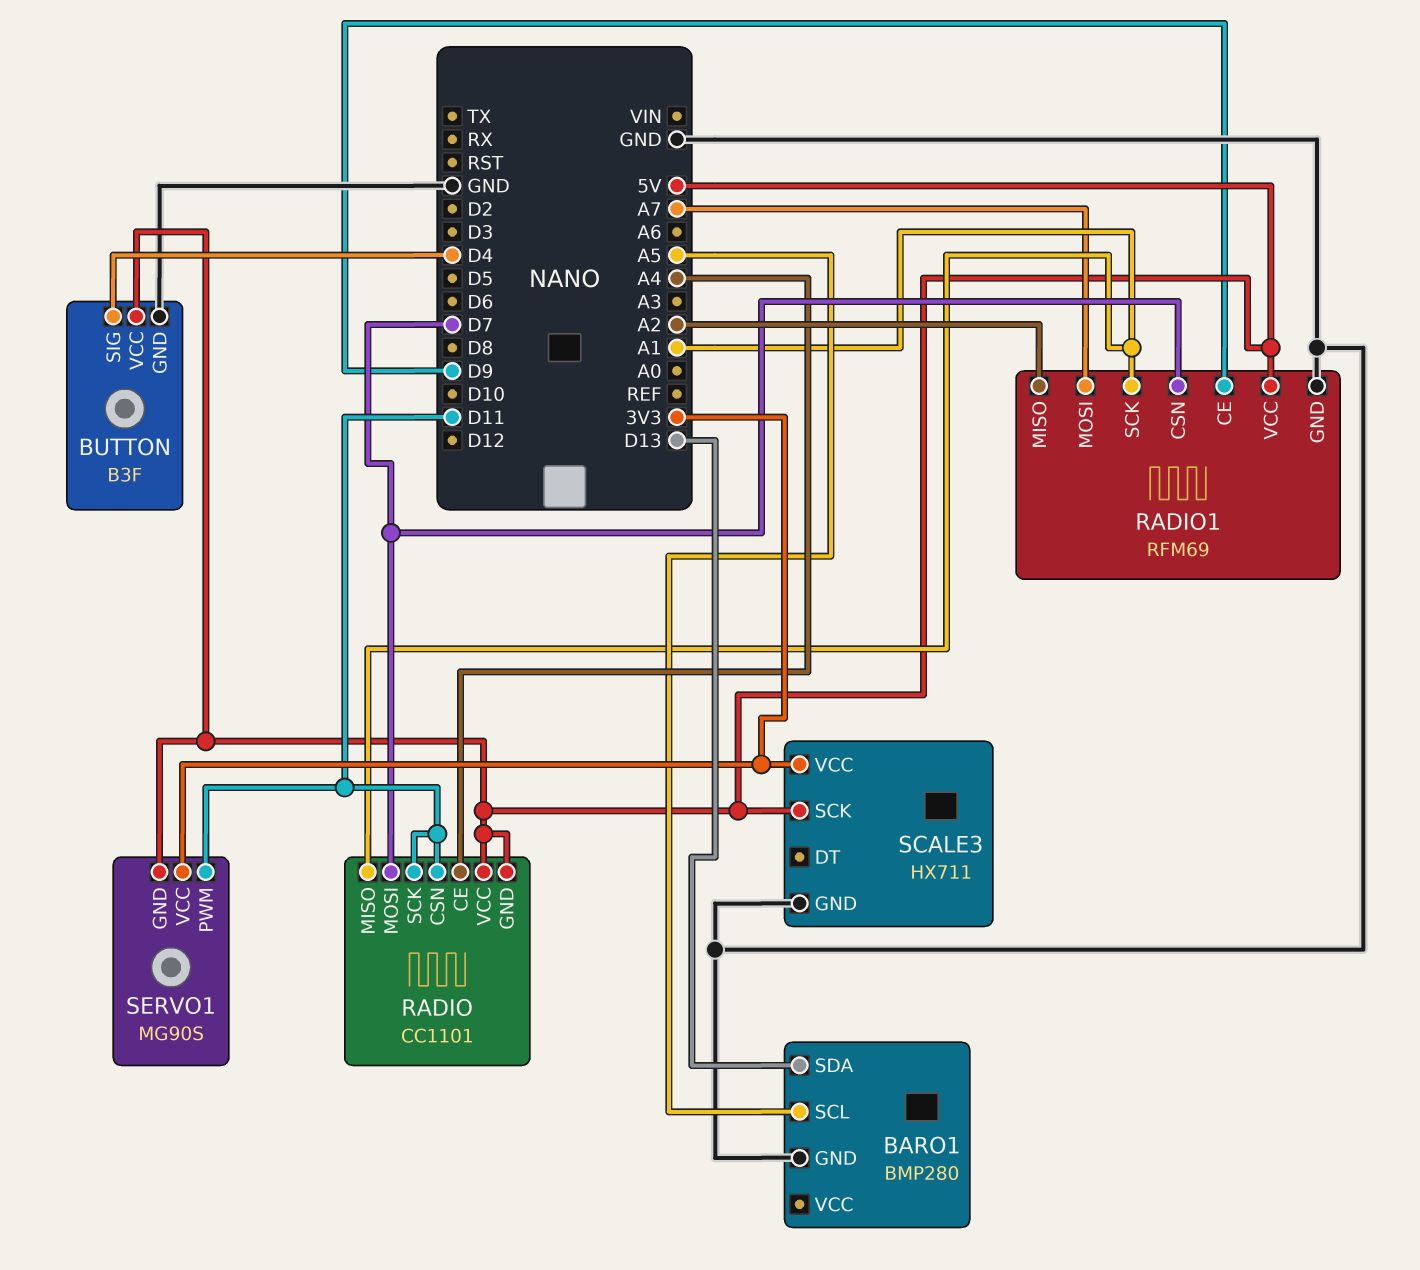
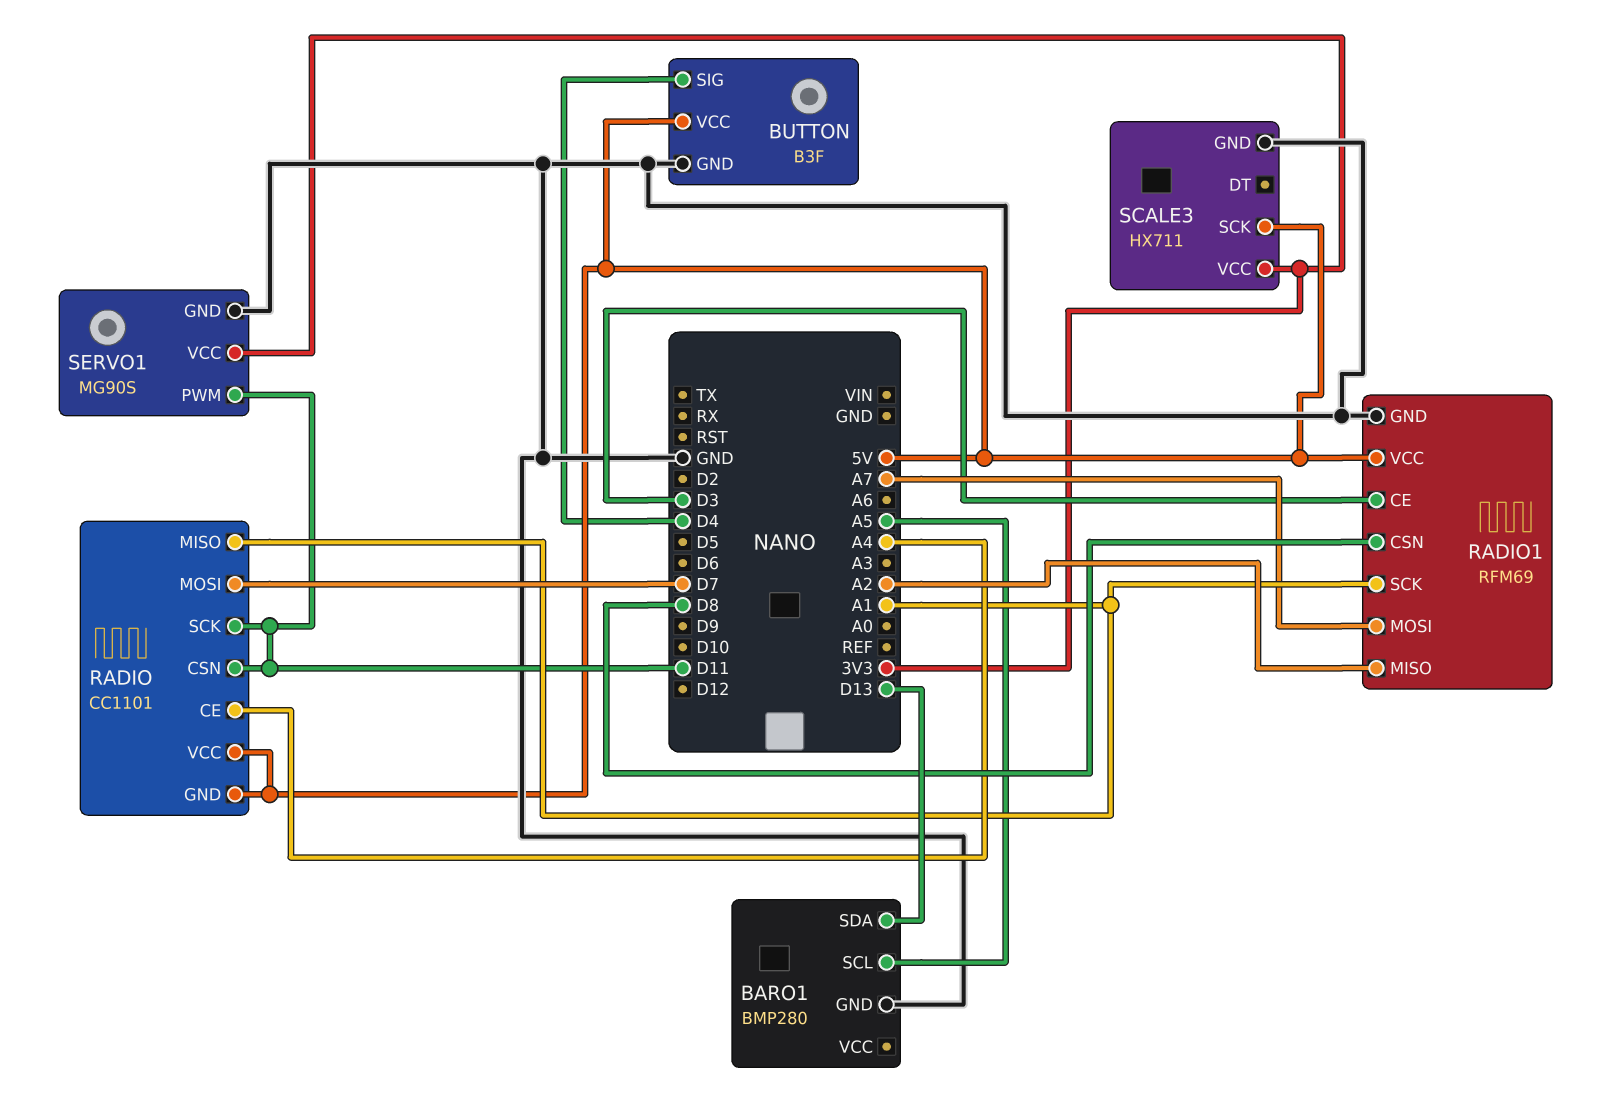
RADIO1 pin CE: D9 -> D3
RADIO1 pin CSN: D7 -> D8
SERVO1 pin GND: 5V -> GND

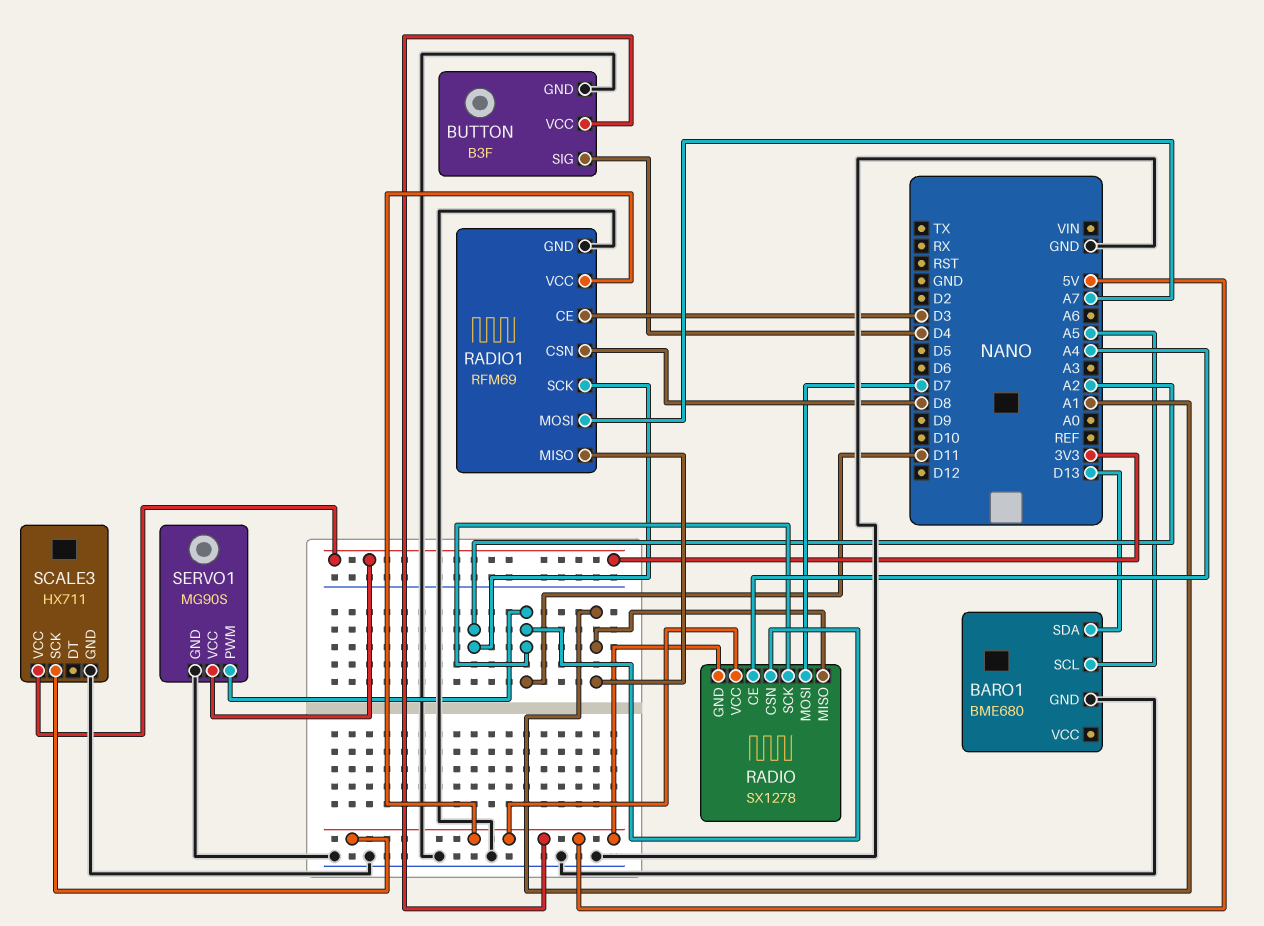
BARO1: BMP280 -> BME680
RADIO: CC1101 -> SX1278
RADIO1 pin MISO: A2 -> A1
RADIO1 pin SCK: A1 -> A2

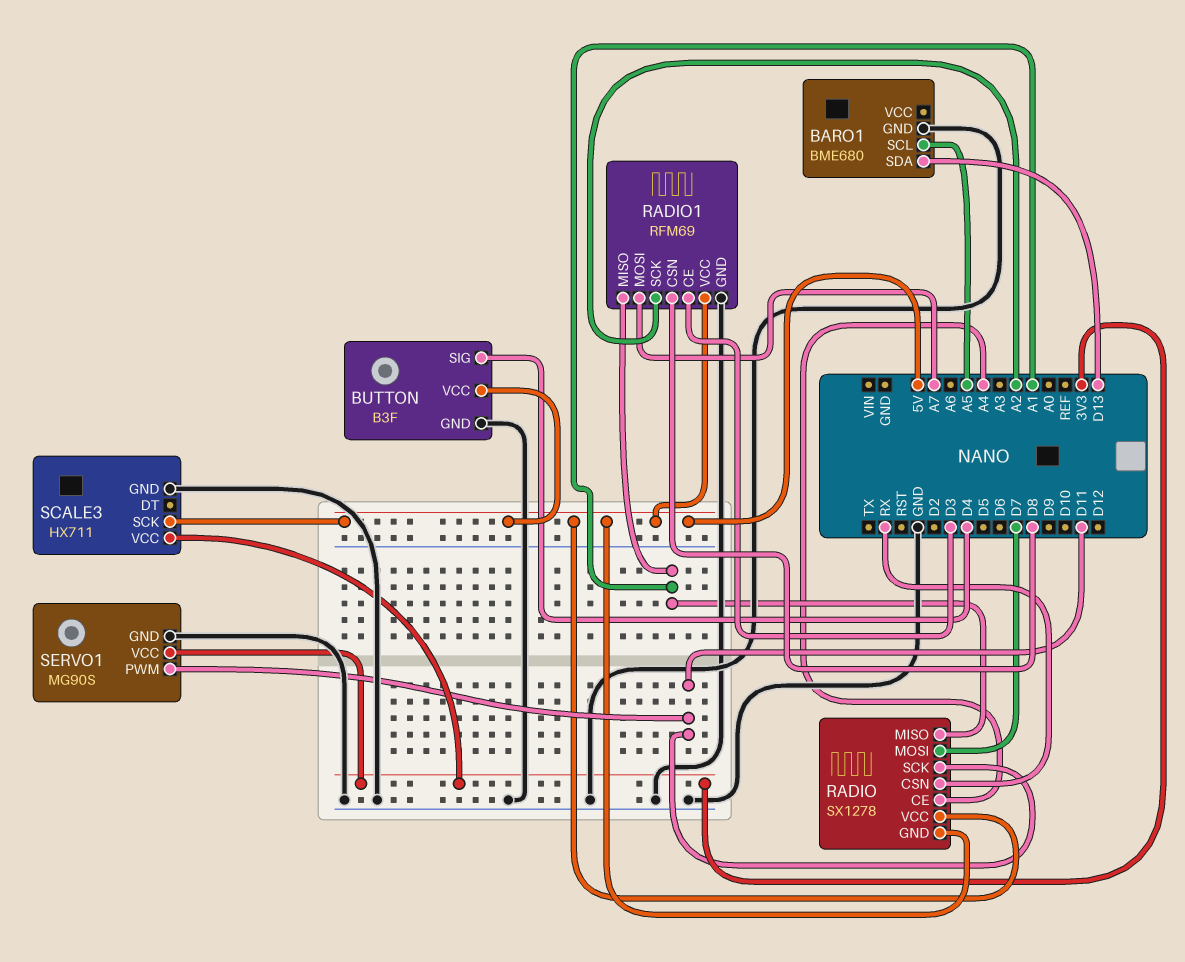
RADIO pin CSN: D11 -> RX

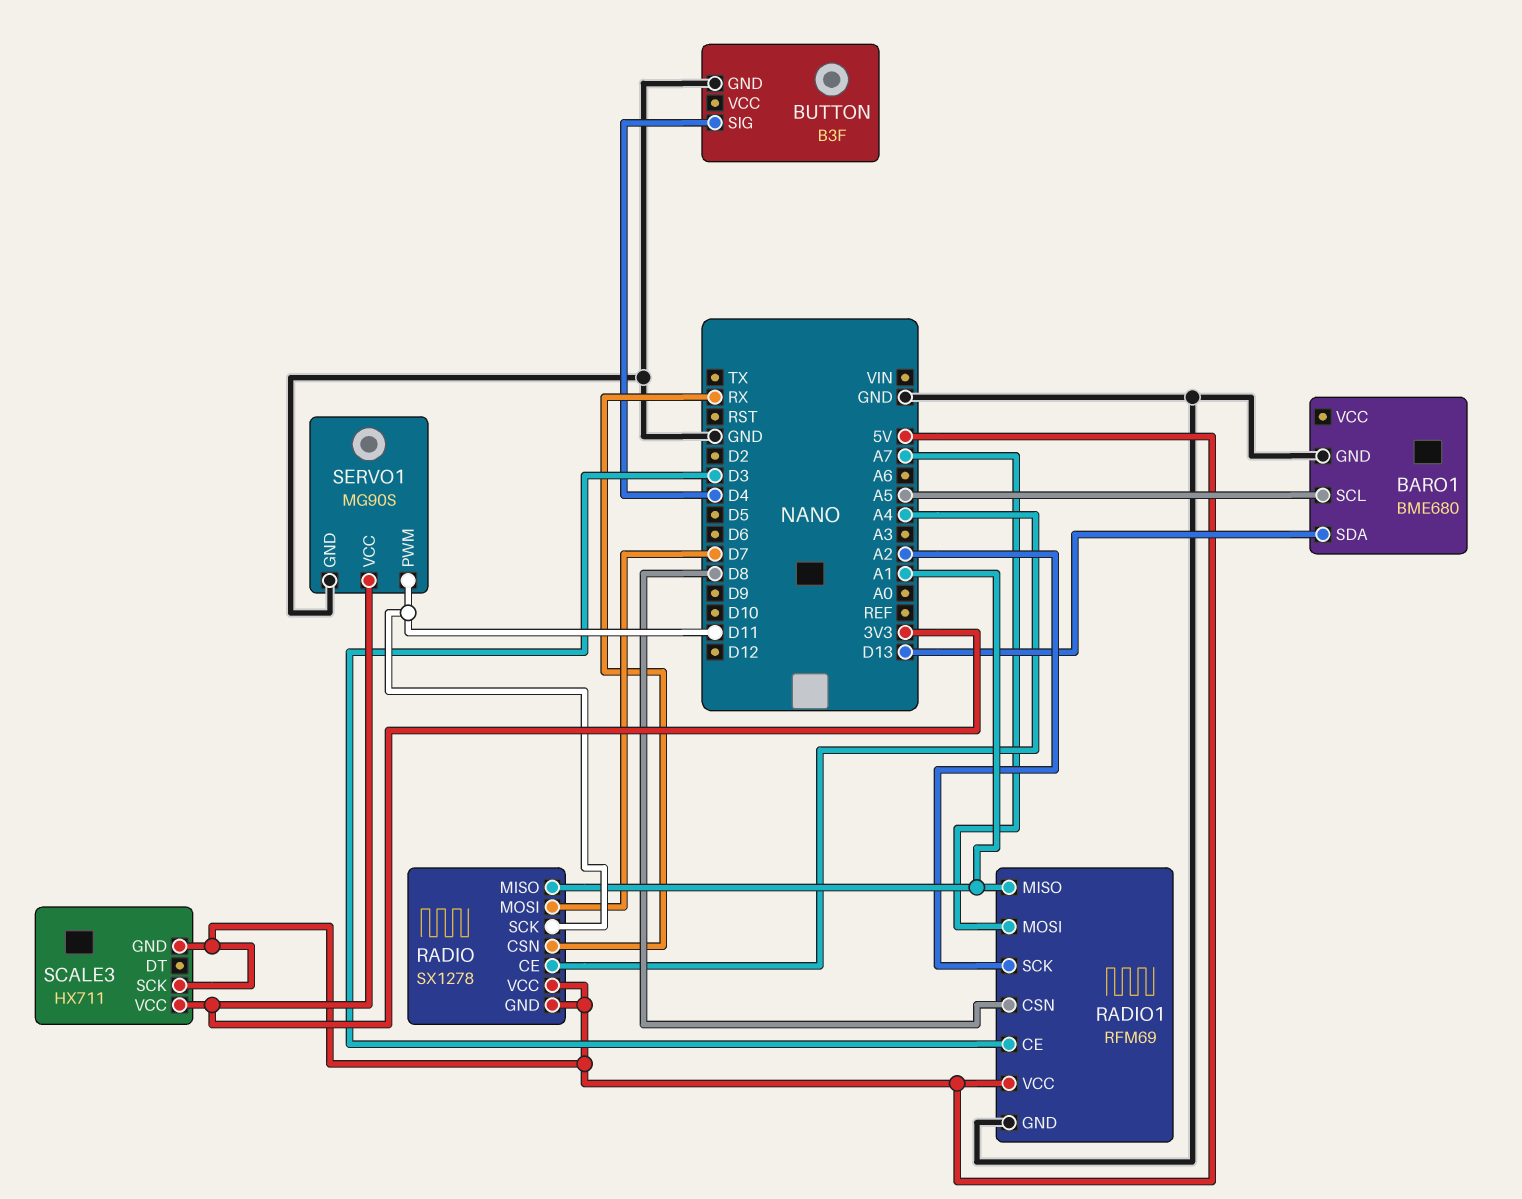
BUTTON pin VCC: 5V -> none
SCALE3 pin GND: GND -> 5V

